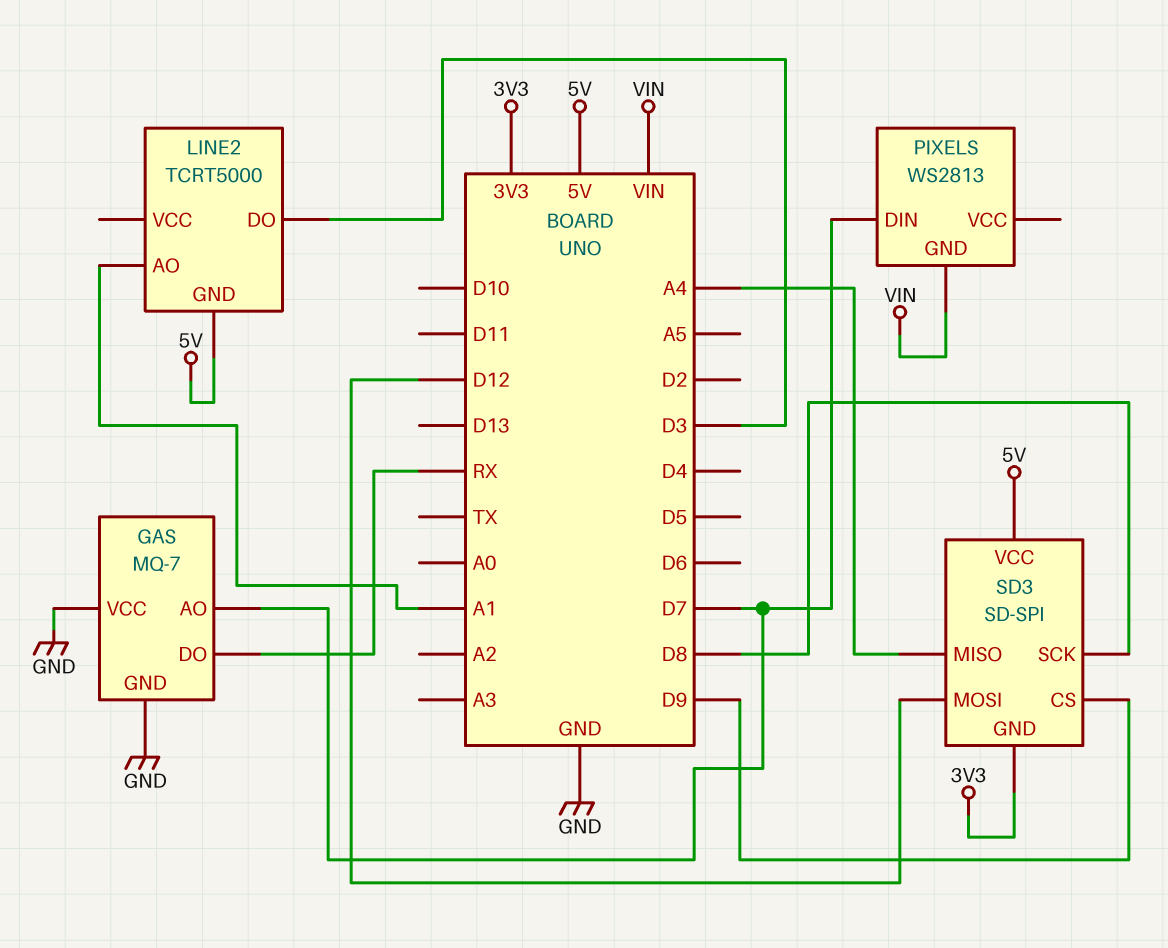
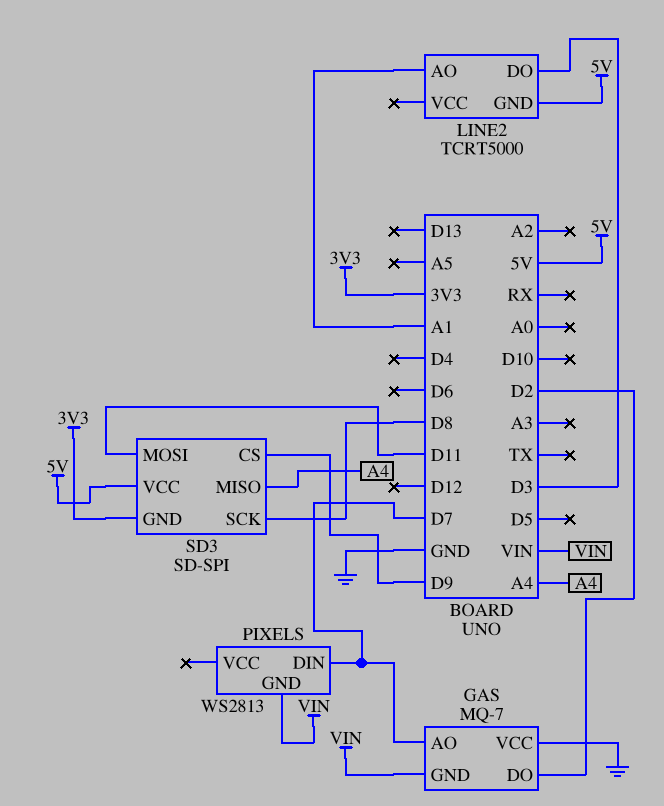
GAS pin DO: RX -> D2
GAS pin GND: GND -> VIN
SD3 pin MOSI: D12 -> D11

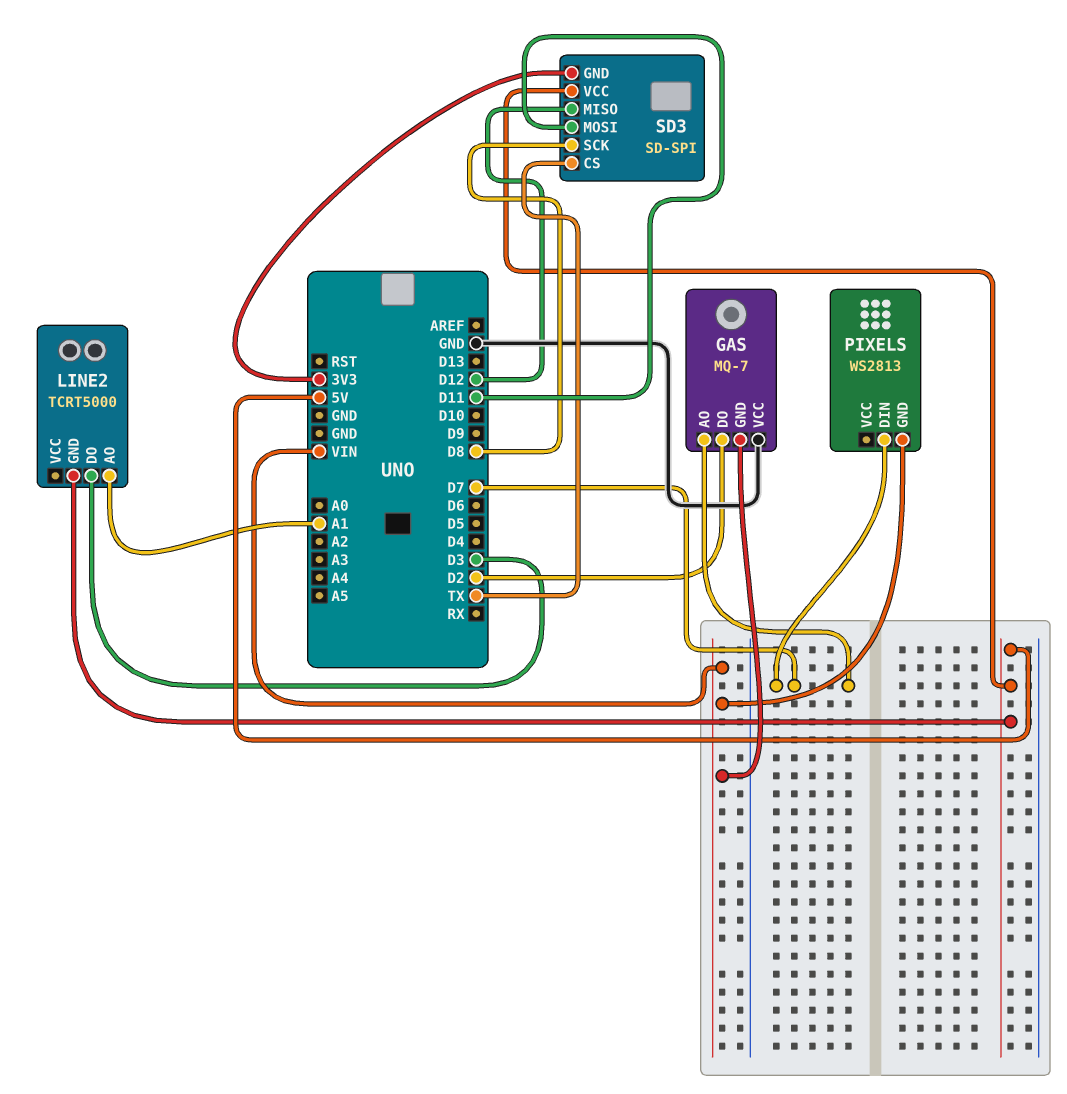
SD3 pin CS: D9 -> TX
SD3 pin MISO: A4 -> D12

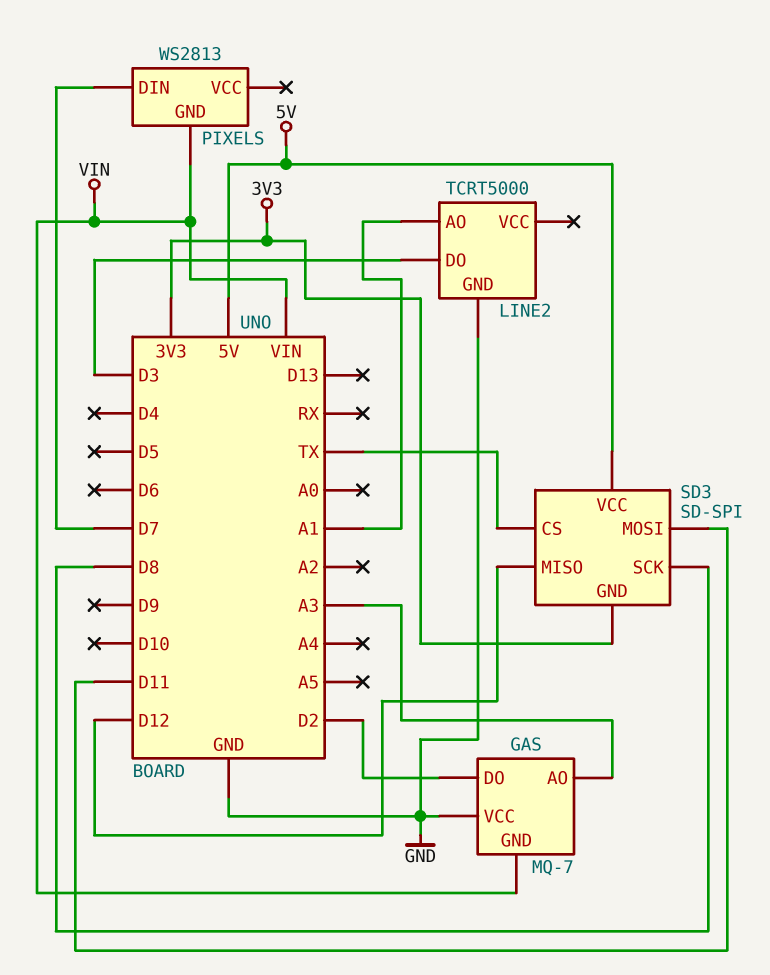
GAS pin AO: D7 -> A3
LINE2 pin GND: 5V -> GND

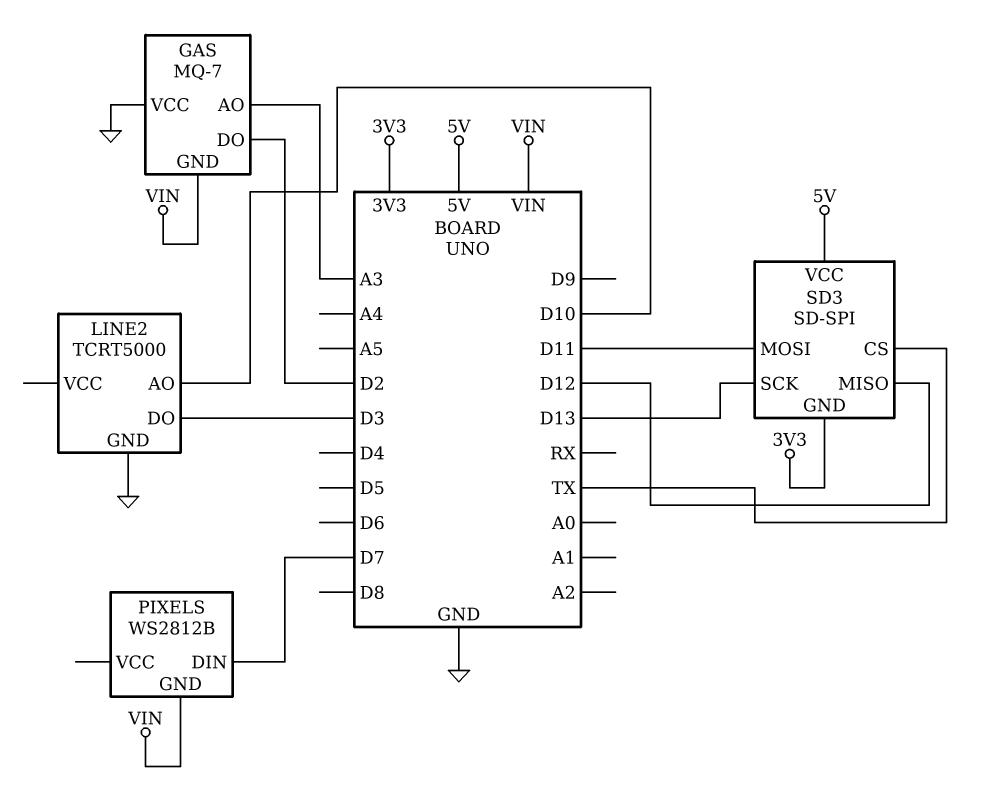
LINE2 pin AO: A1 -> D10
PIXELS: WS2813 -> WS2812B
SD3 pin SCK: D8 -> D13

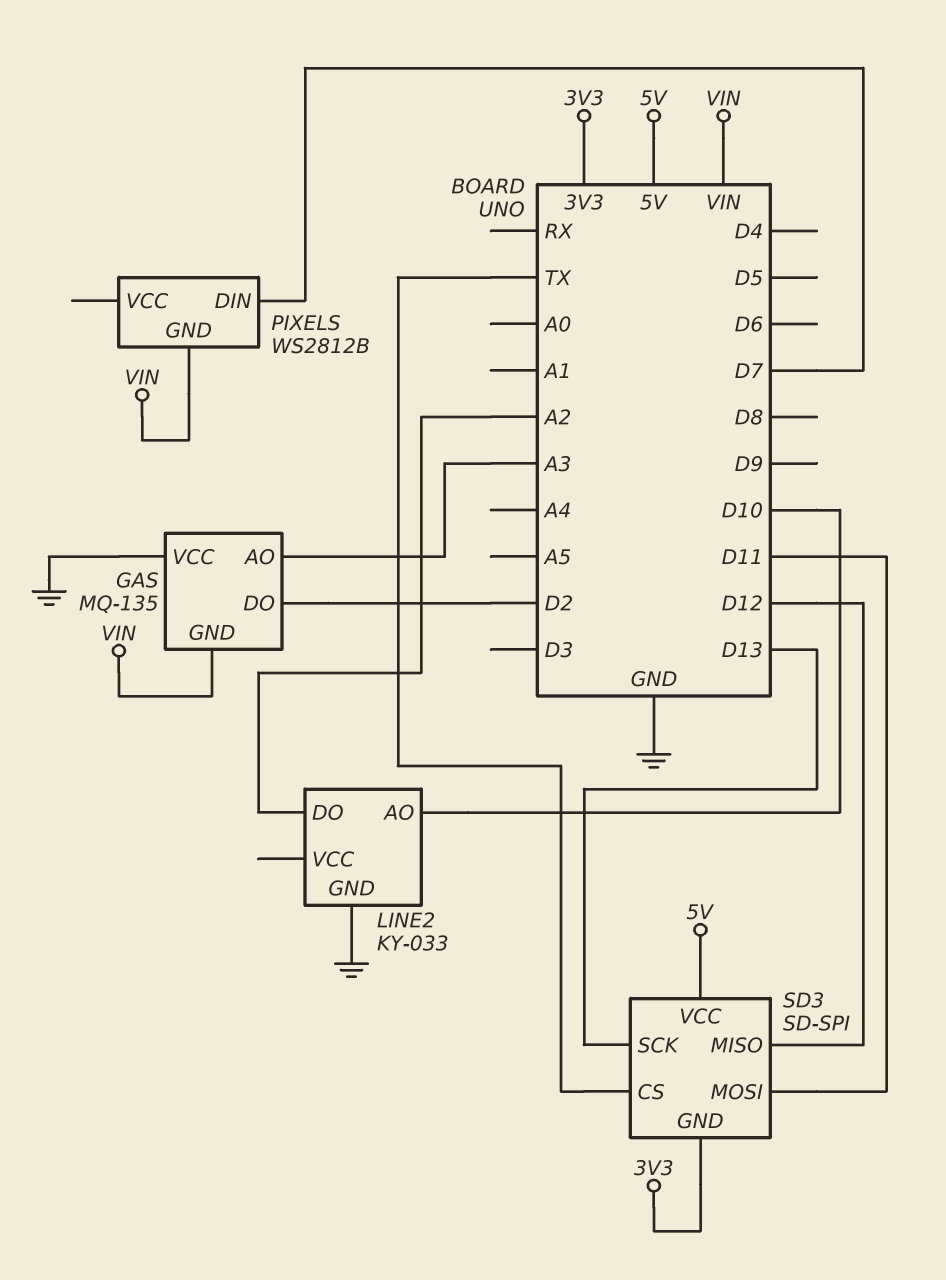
GAS: MQ-7 -> MQ-135
LINE2: TCRT5000 -> KY-033
LINE2 pin DO: D3 -> A2

